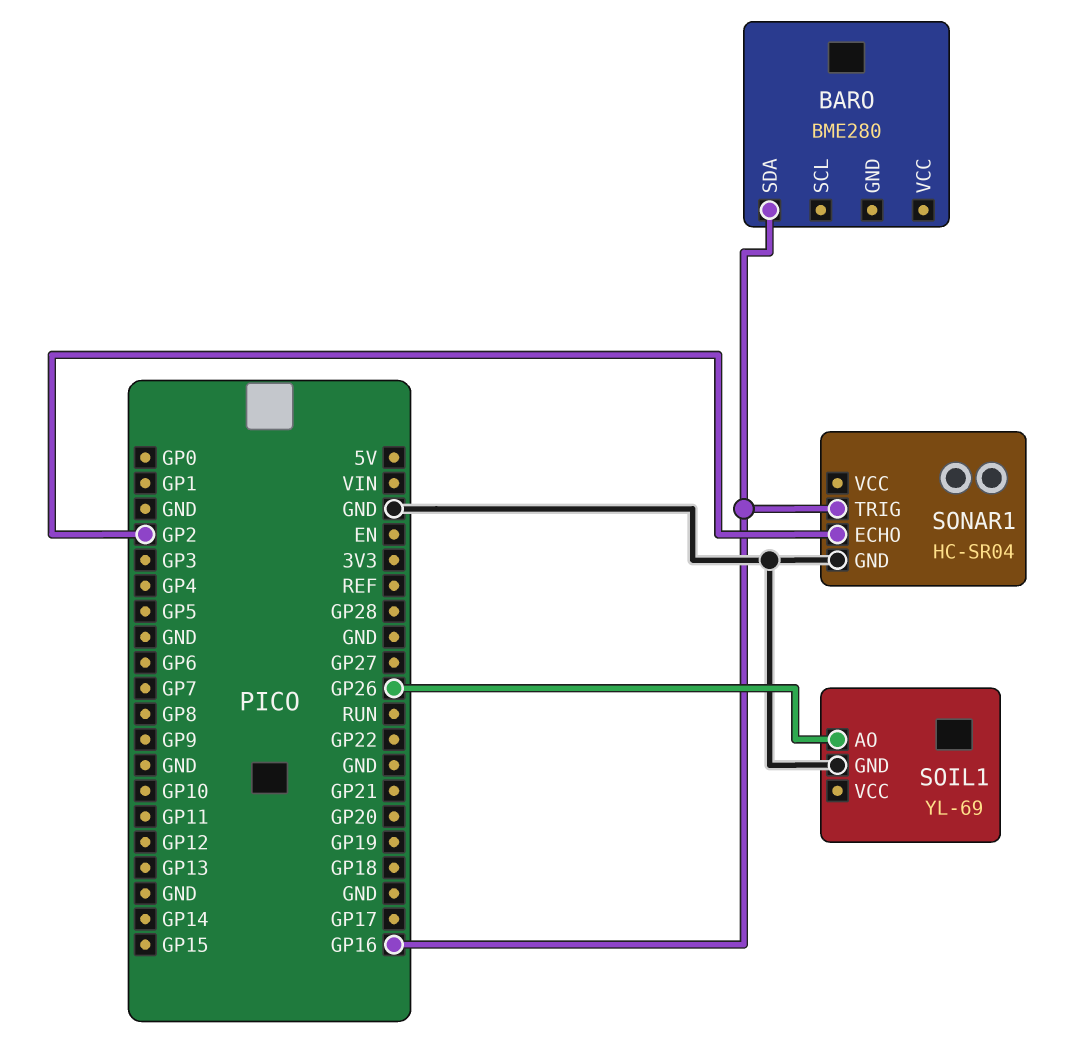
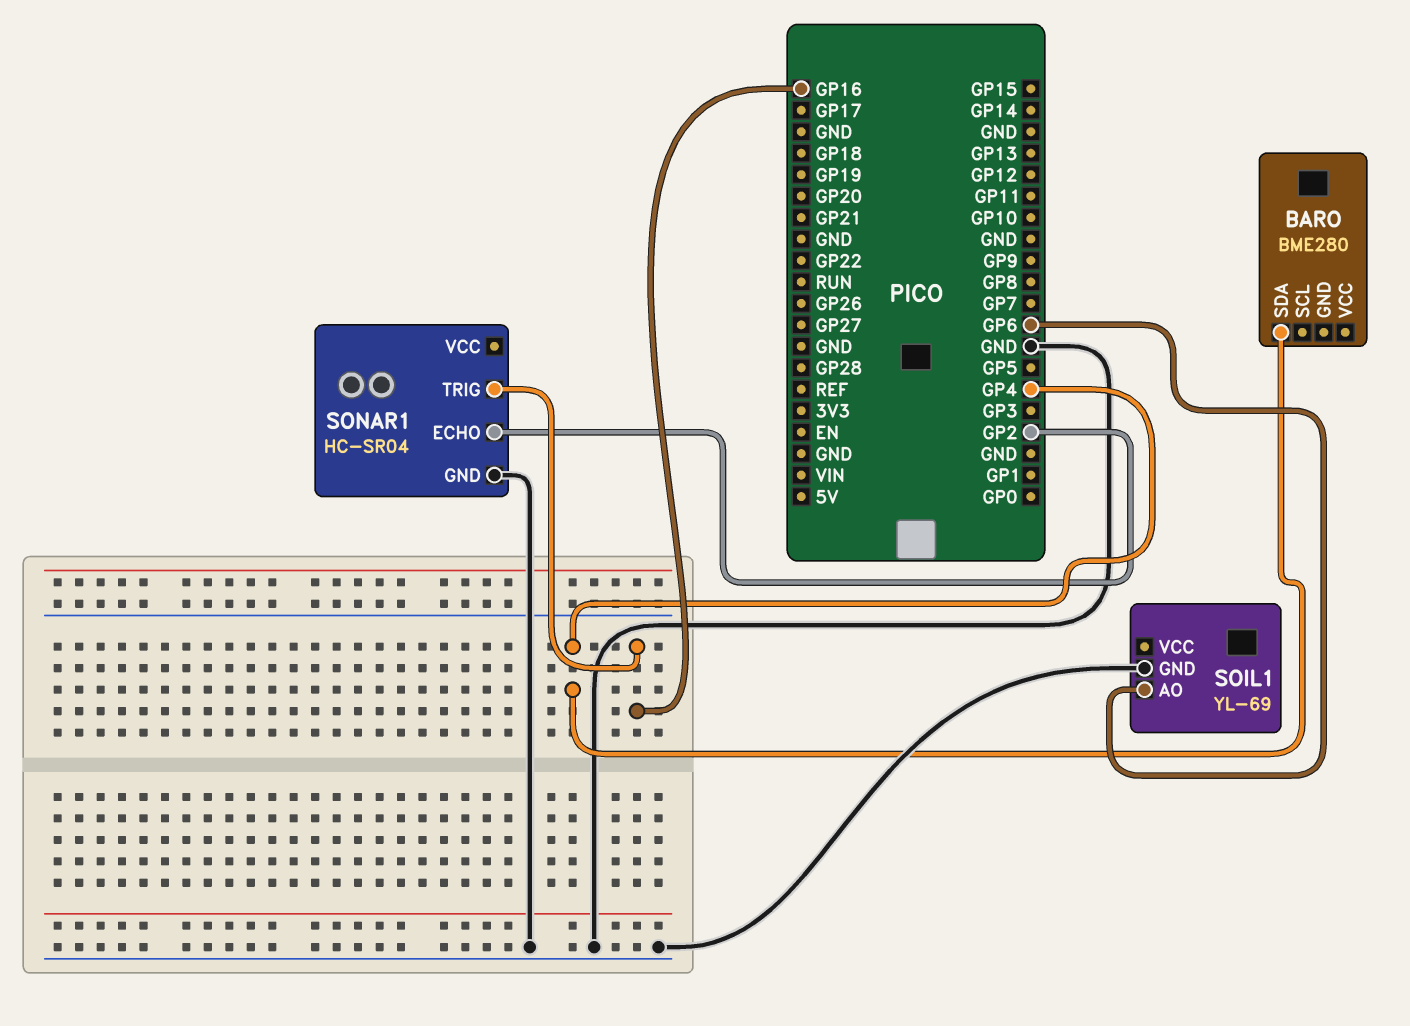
BARO pin SDA: GP16 -> GP4
SOIL1 pin AO: GP26 -> GP6

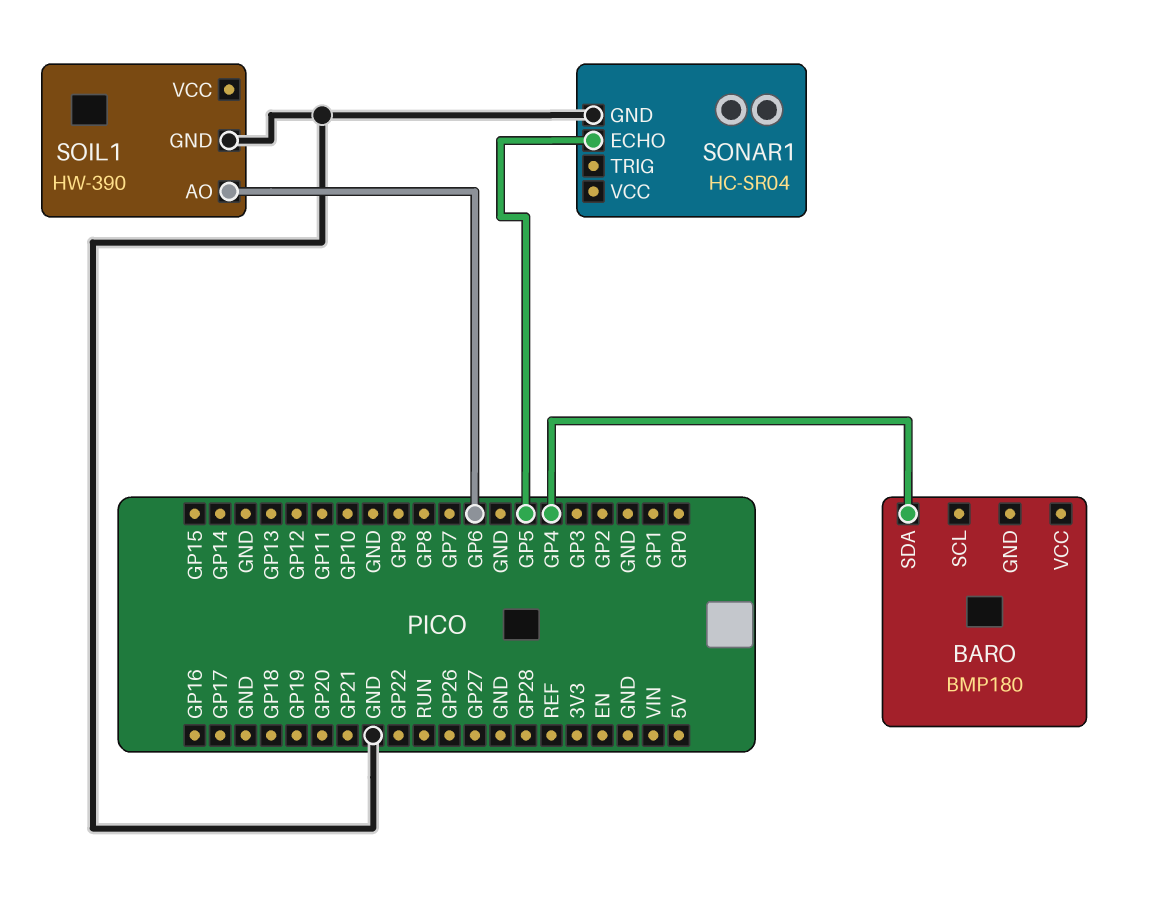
BARO: BME280 -> BMP180
SOIL1: YL-69 -> HW-390
SONAR1 pin ECHO: GP2 -> GP5
SONAR1 pin TRIG: GP16 -> none

